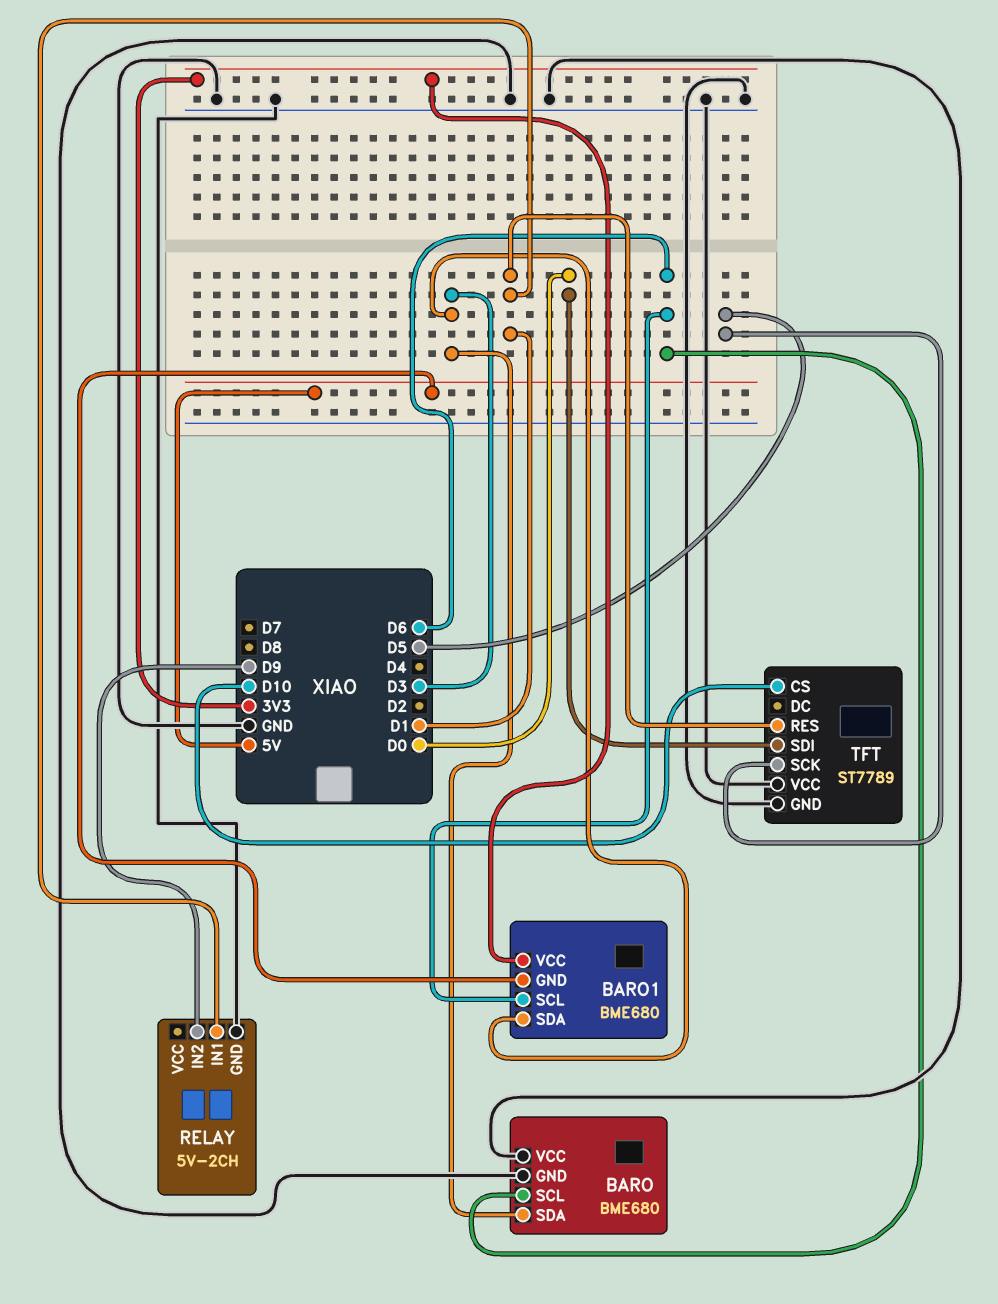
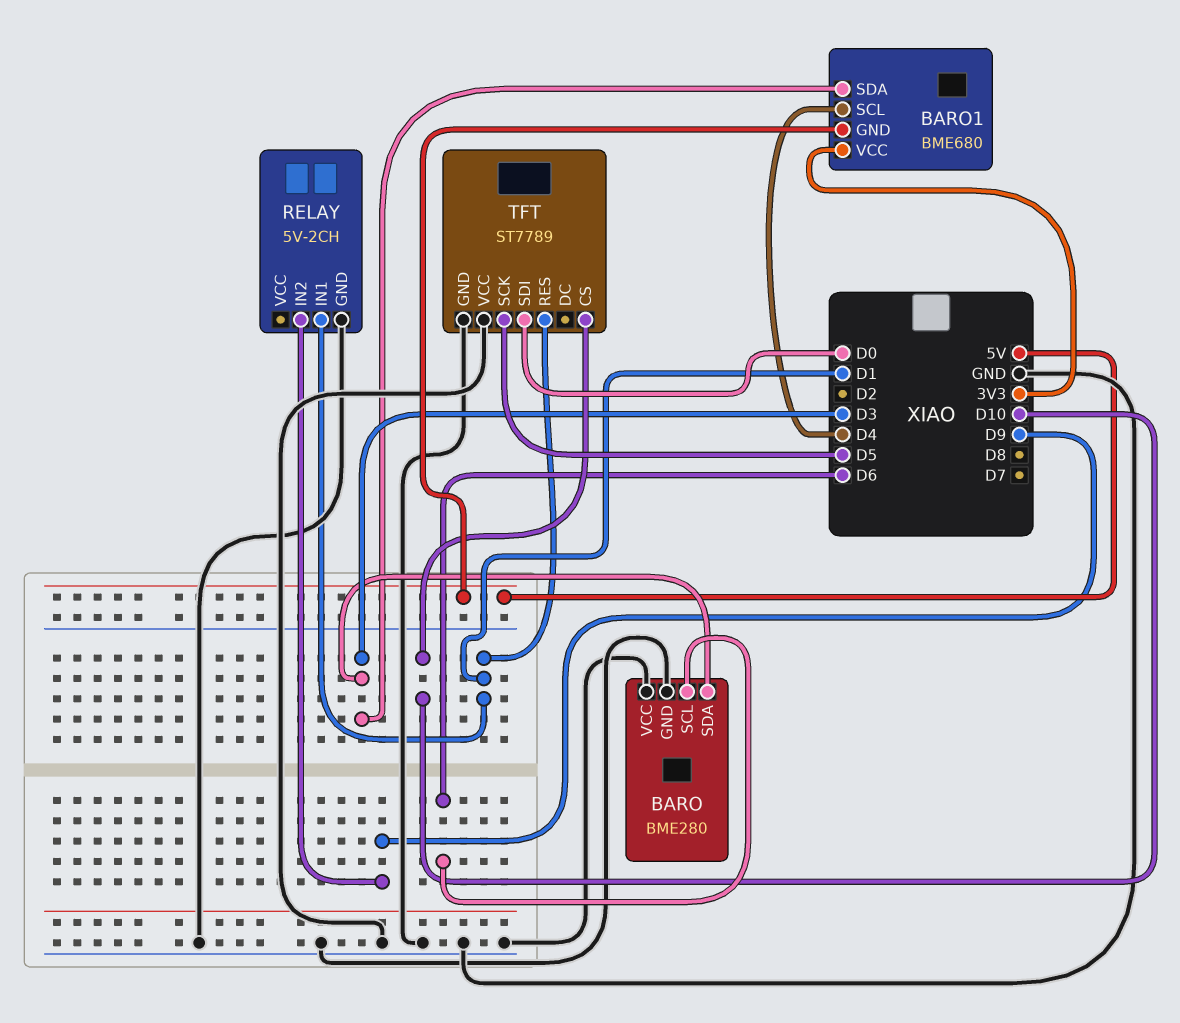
BARO: BME680 -> BME280
BARO1 pin SCL: D6 -> D4

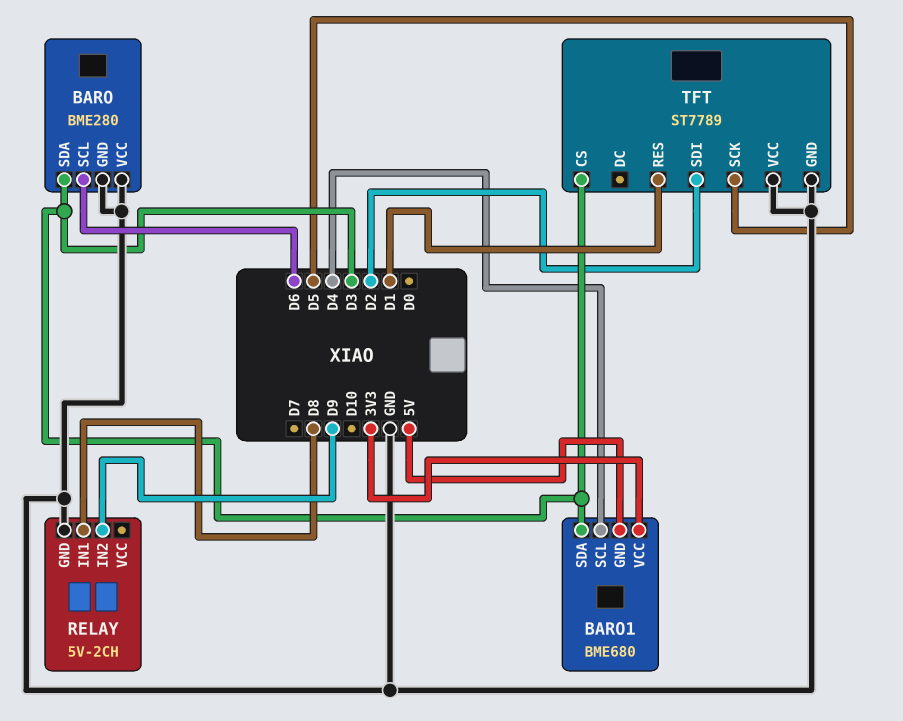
RELAY pin IN1: D1 -> D8
TFT pin CS: D10 -> D3
TFT pin SDI: D0 -> D2

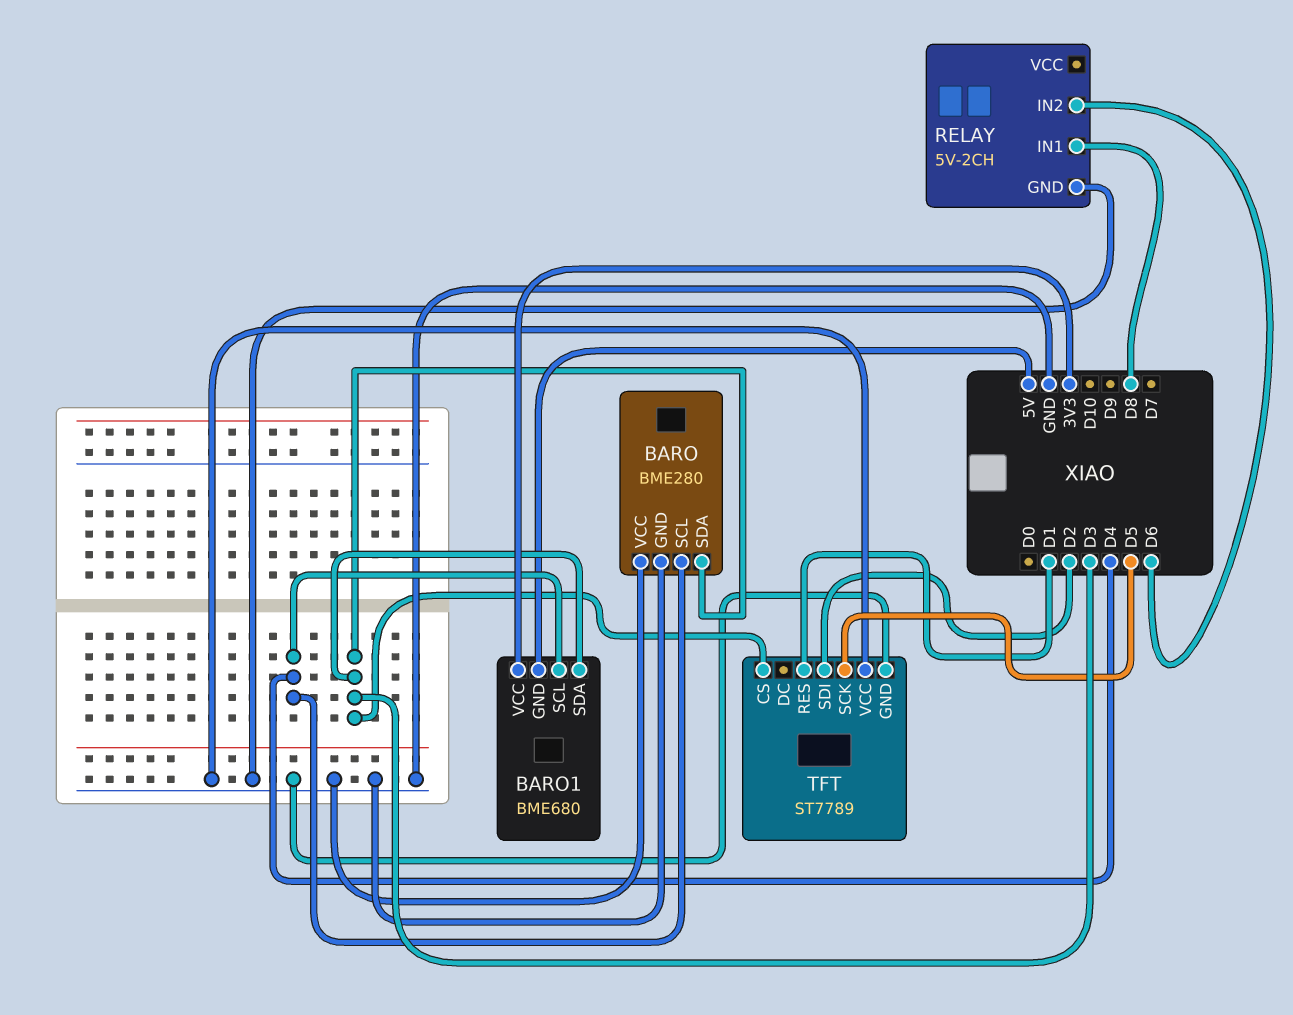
BARO pin SCL: D6 -> D4
RELAY pin IN2: D9 -> D6

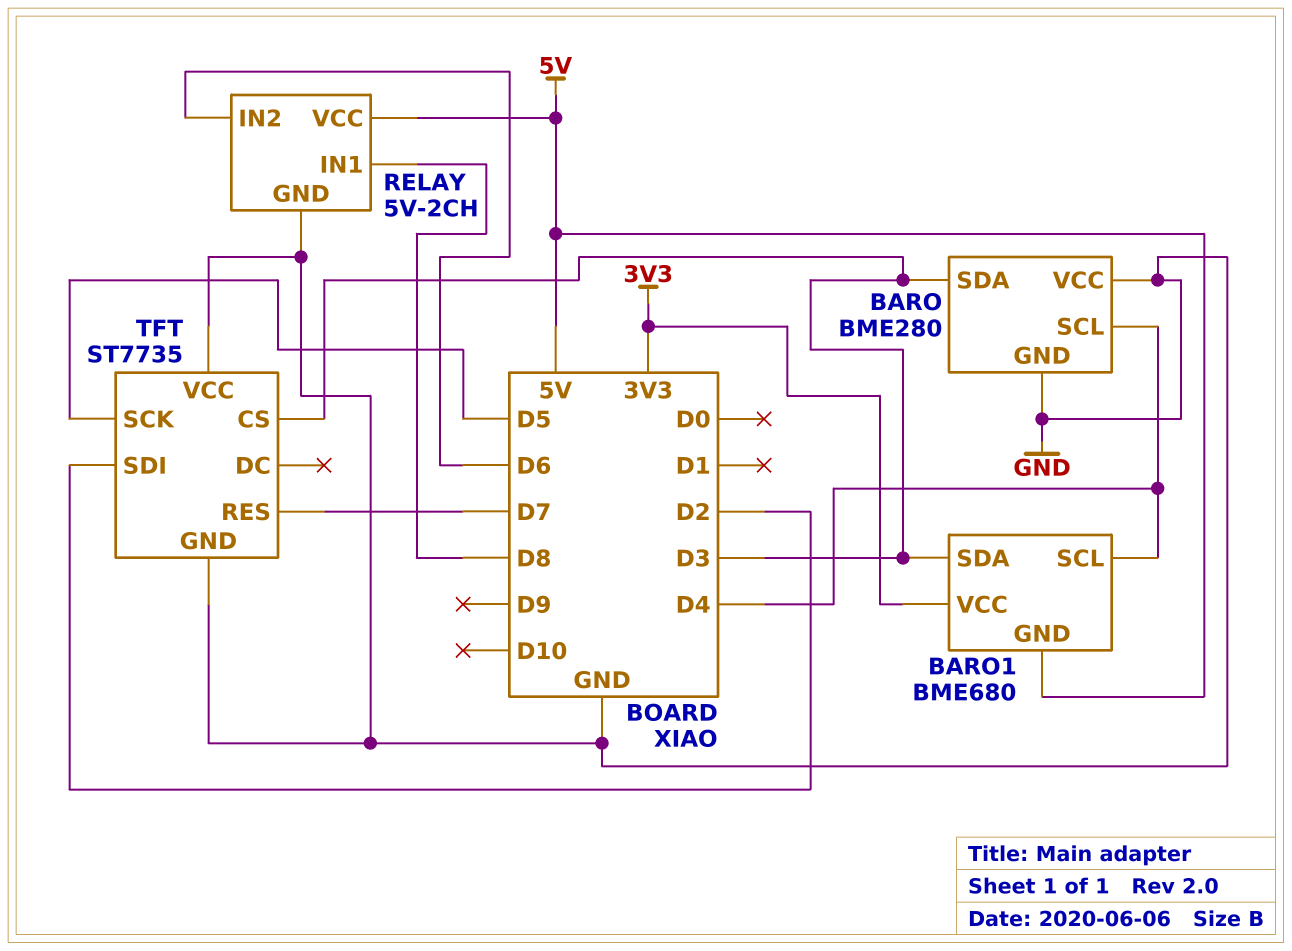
RELAY pin VCC: none -> 5V
TFT: ST7789 -> ST7735
TFT pin RES: D1 -> D7

